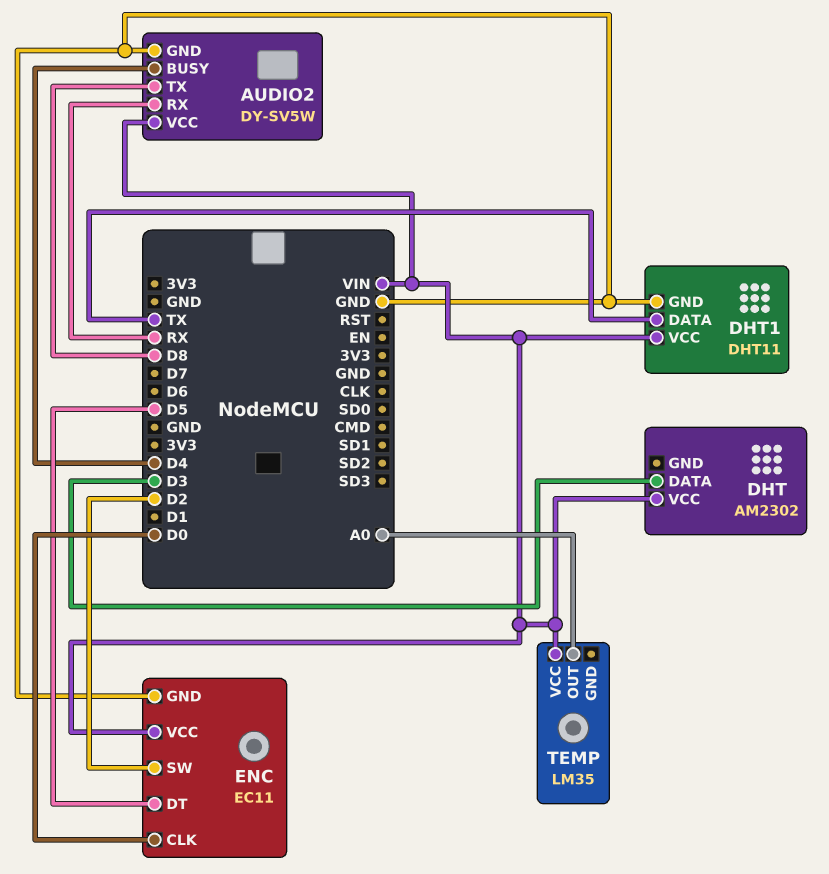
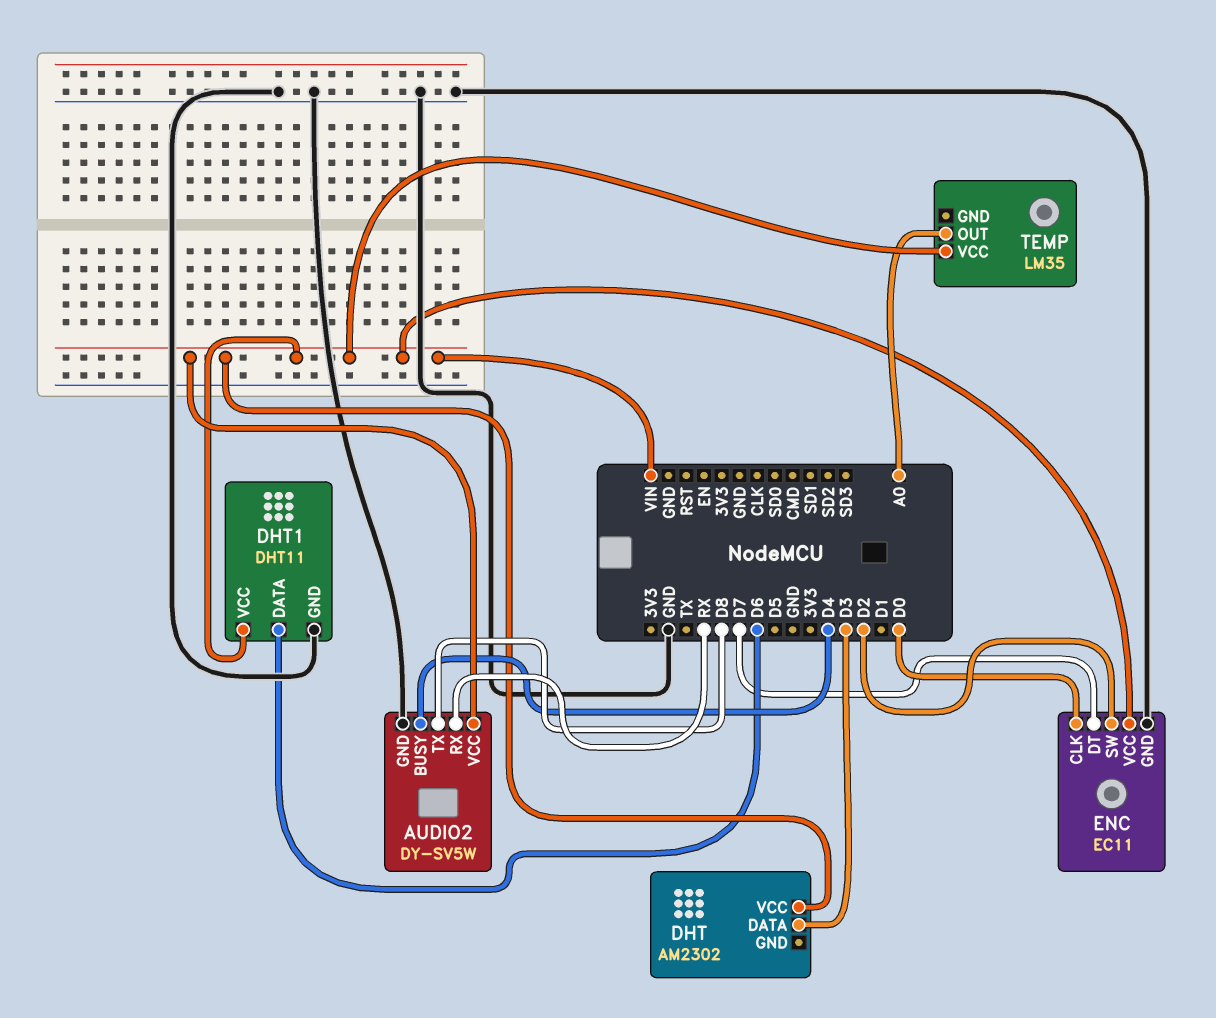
DHT1 pin DATA: TX -> D6
ENC pin DT: D5 -> D7

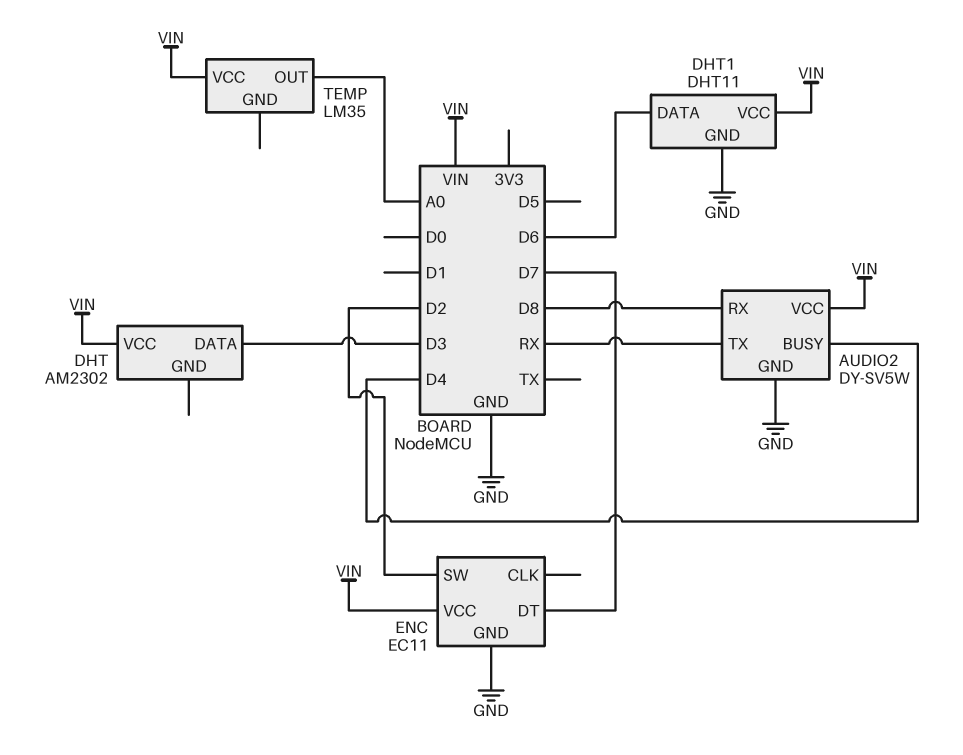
AUDIO2 pin RX: RX -> D8
AUDIO2 pin TX: D8 -> RX
ENC pin CLK: D0 -> none

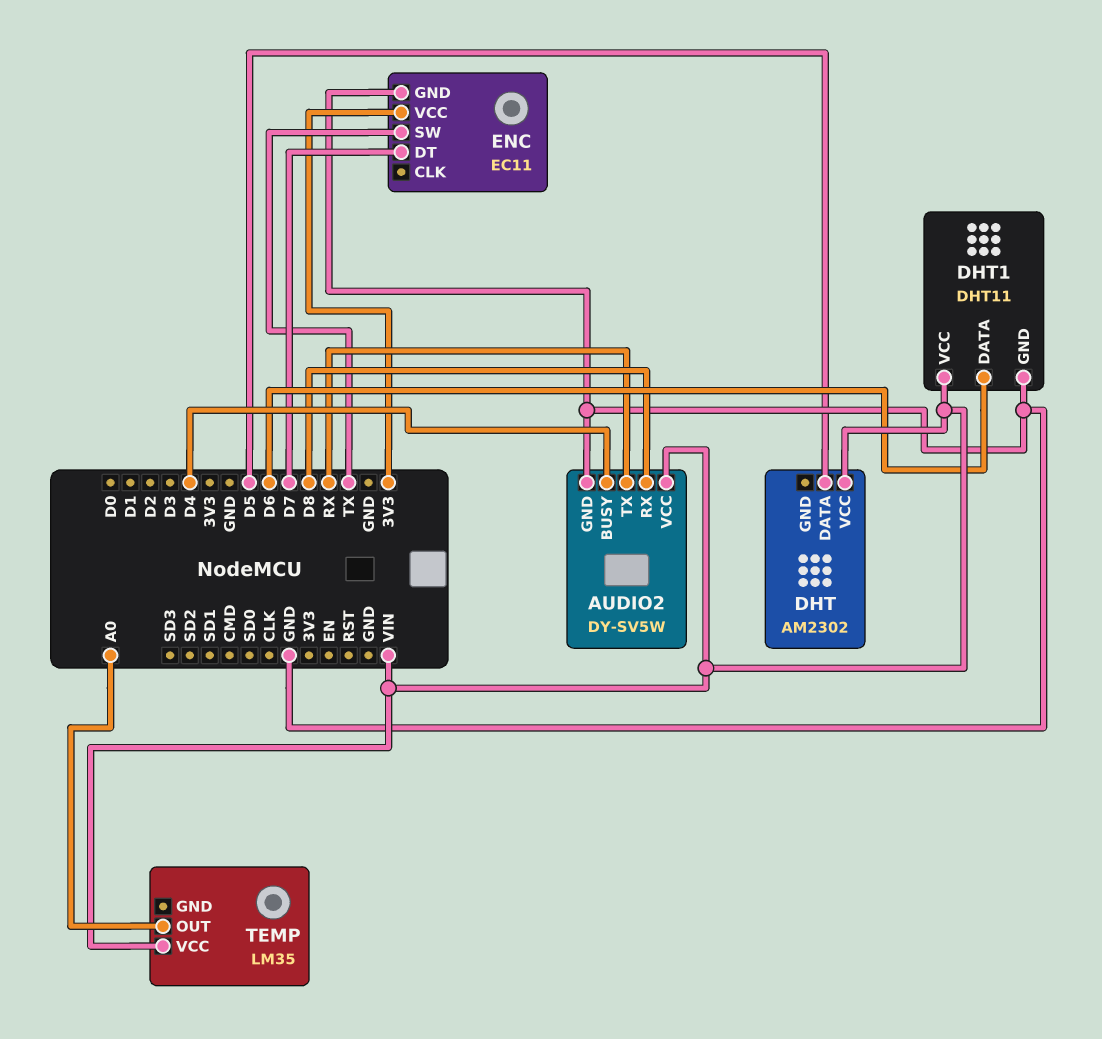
DHT pin DATA: D3 -> D5
ENC pin SW: D2 -> TX
ENC pin VCC: VIN -> 3V3

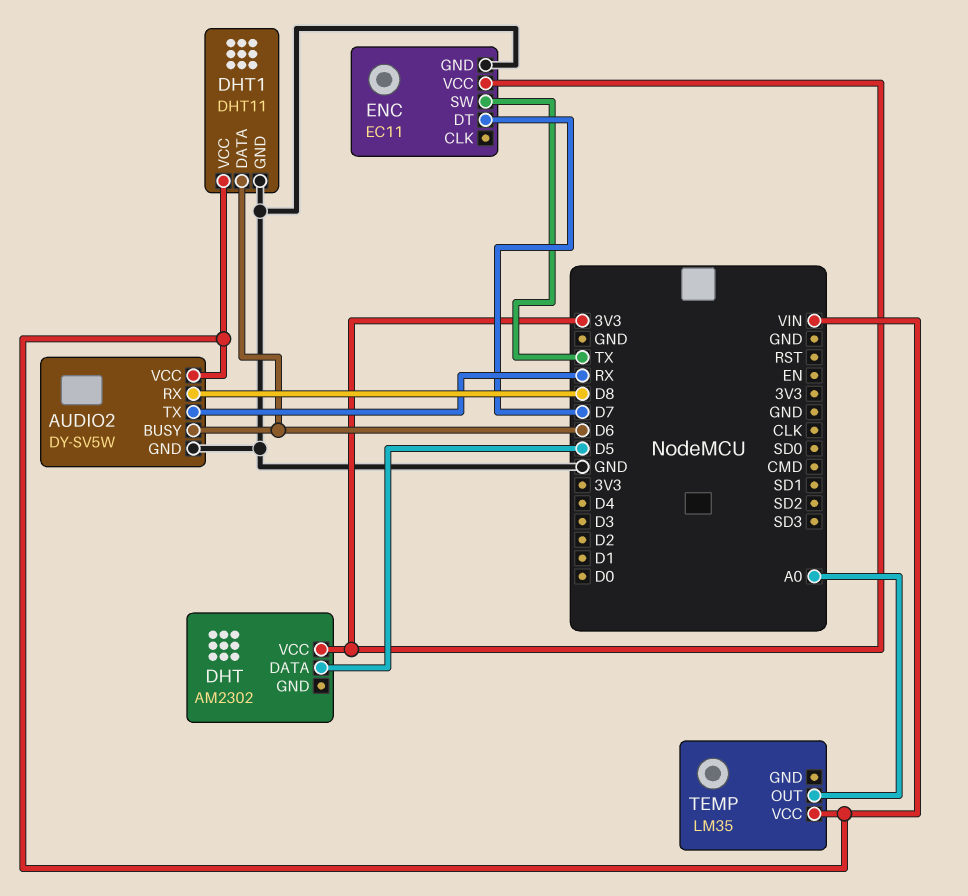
AUDIO2 pin BUSY: D4 -> D6
DHT pin VCC: VIN -> 3V3

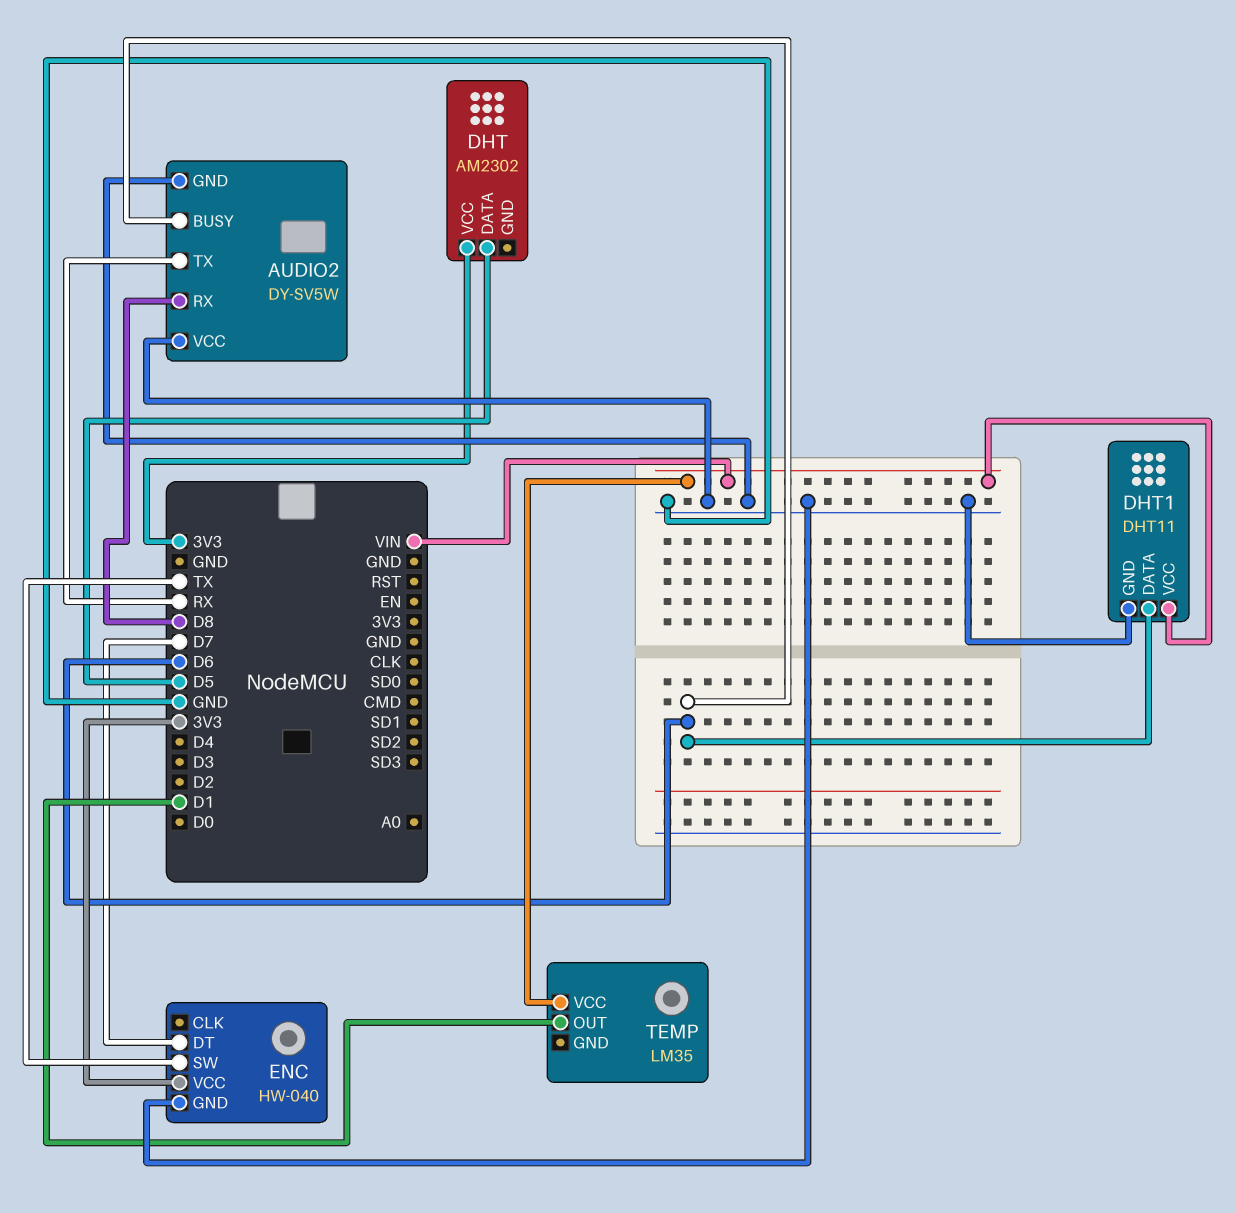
AUDIO2 pin VCC: VIN -> GND
ENC: EC11 -> HW-040
TEMP pin OUT: A0 -> D1

